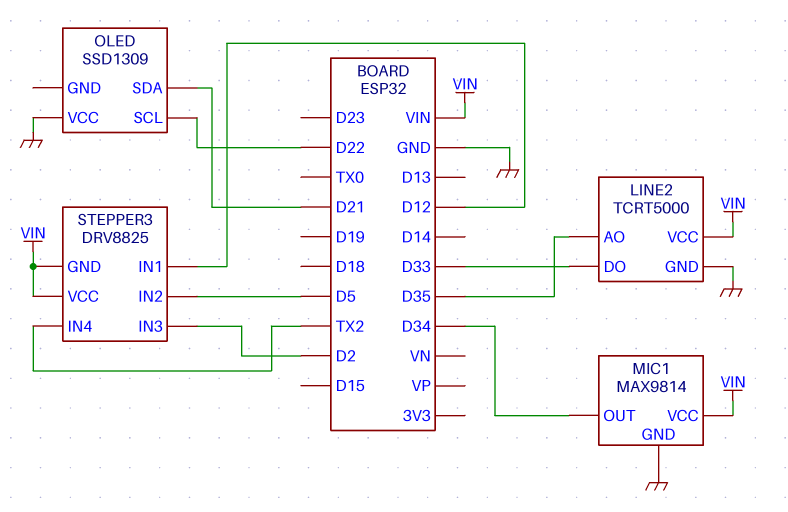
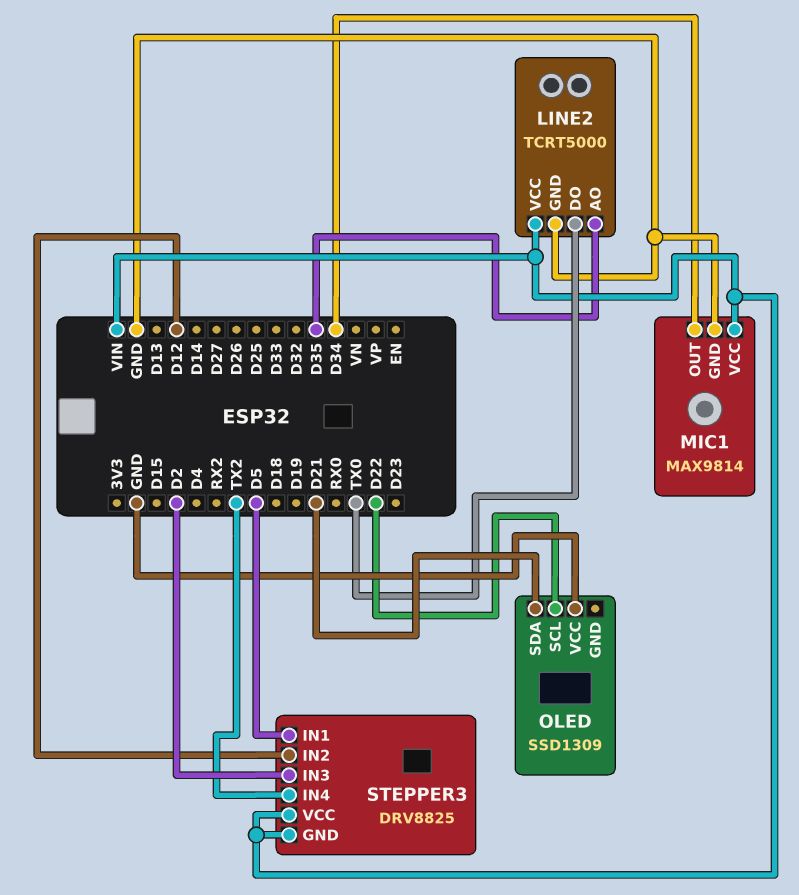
LINE2 pin DO: D33 -> TX0
STEPPER3 pin IN1: D12 -> D5
STEPPER3 pin IN2: D5 -> D12

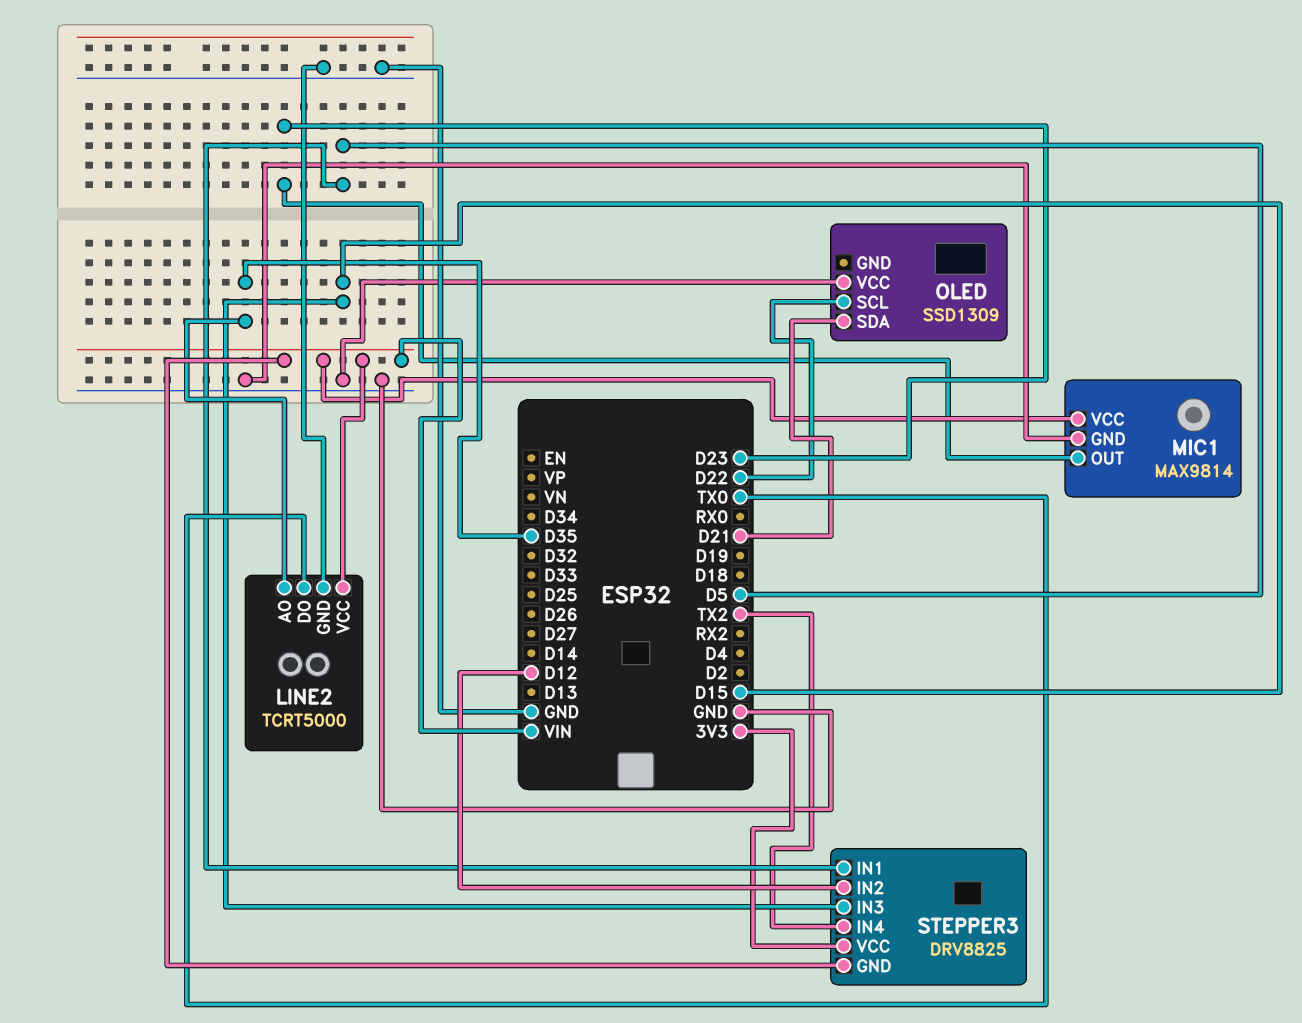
MIC1 pin OUT: D34 -> D23
STEPPER3 pin IN3: D2 -> D15
STEPPER3 pin VCC: VIN -> 3V3

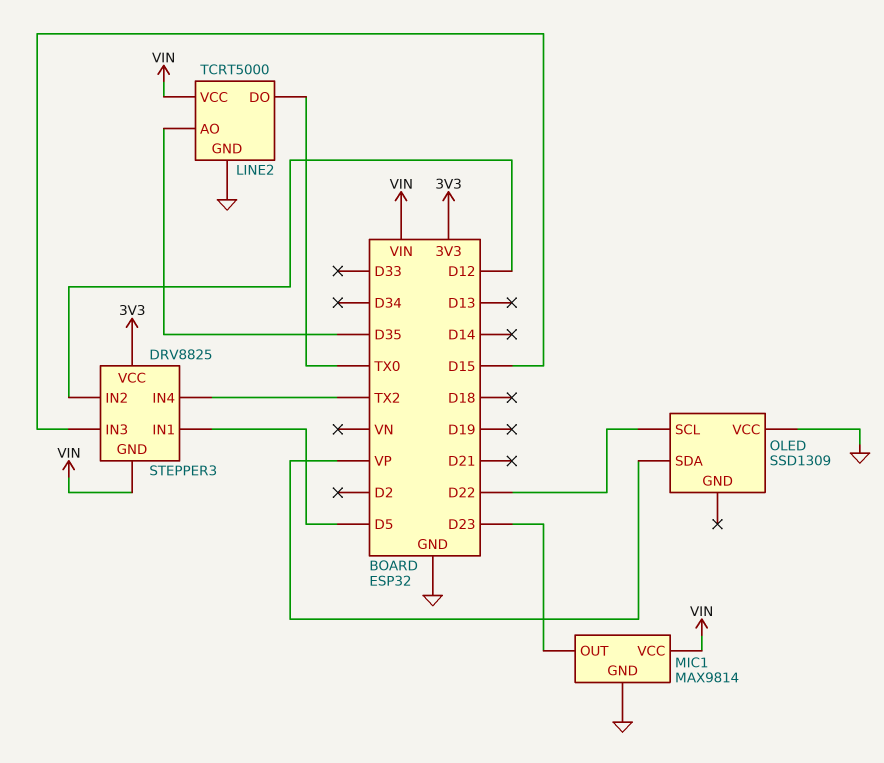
OLED pin SDA: D21 -> VP

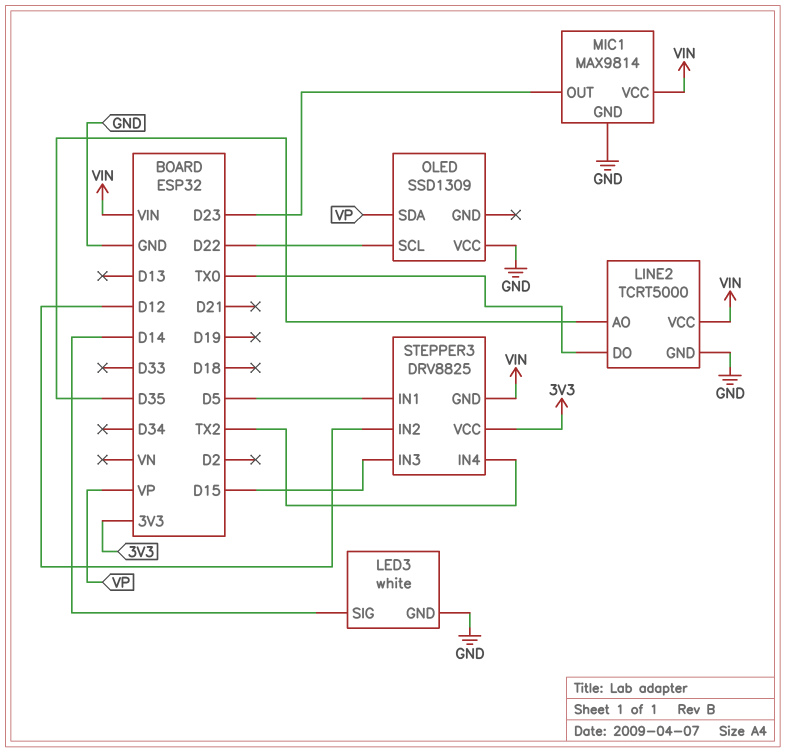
LED3: none -> white
LED3 pin GND: none -> GND
LED3 pin SIG: none -> D14

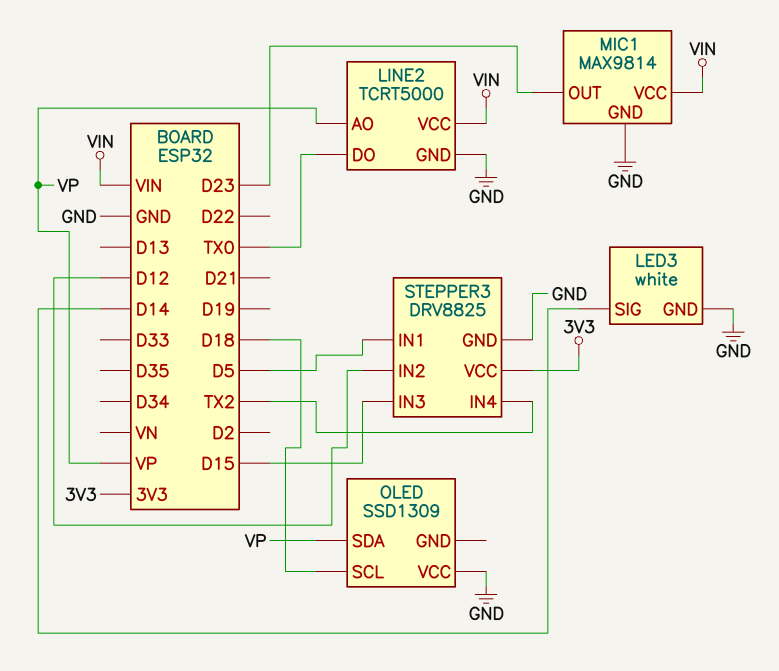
LINE2 pin AO: D35 -> VP
OLED pin SCL: D22 -> D18
STEPPER3 pin GND: VIN -> GND

